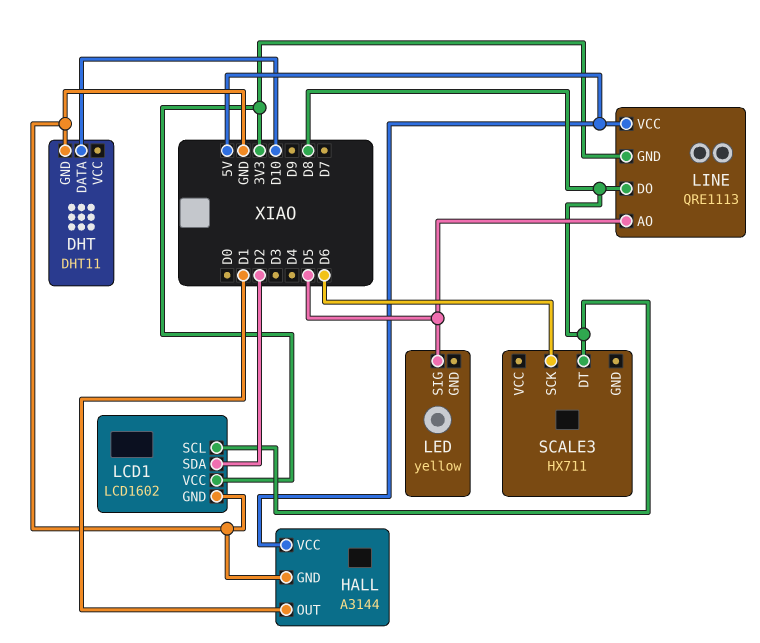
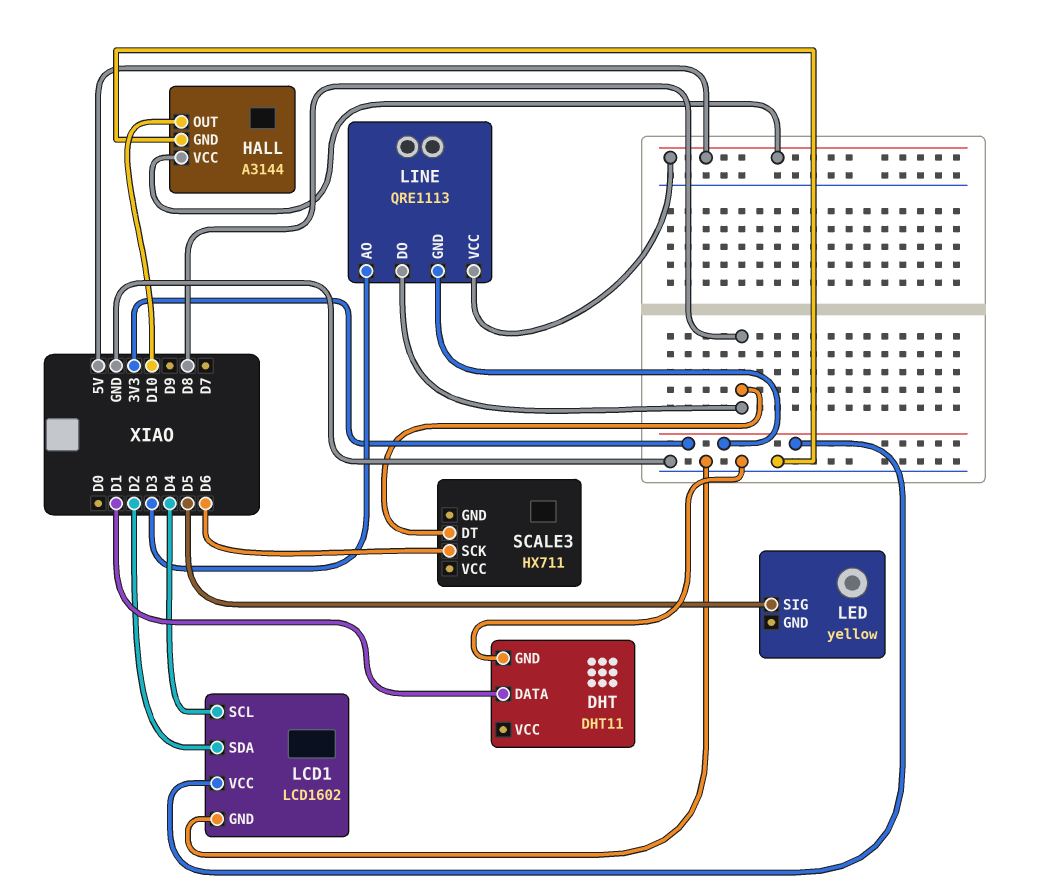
DHT pin DATA: D10 -> D1
HALL pin OUT: D1 -> D10
LCD1 pin SCL: D8 -> D4
LINE pin AO: D5 -> D3

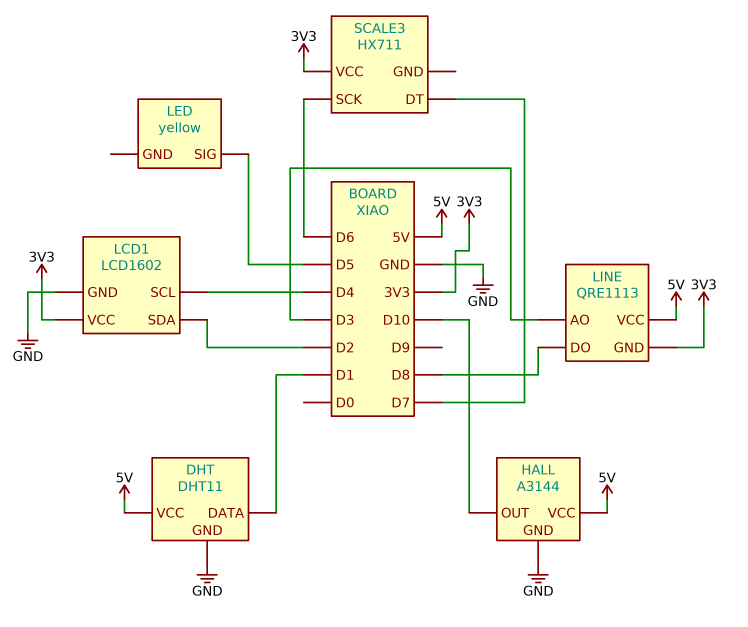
DHT pin VCC: none -> 5V
SCALE3 pin DT: D8 -> D7
SCALE3 pin VCC: none -> 3V3

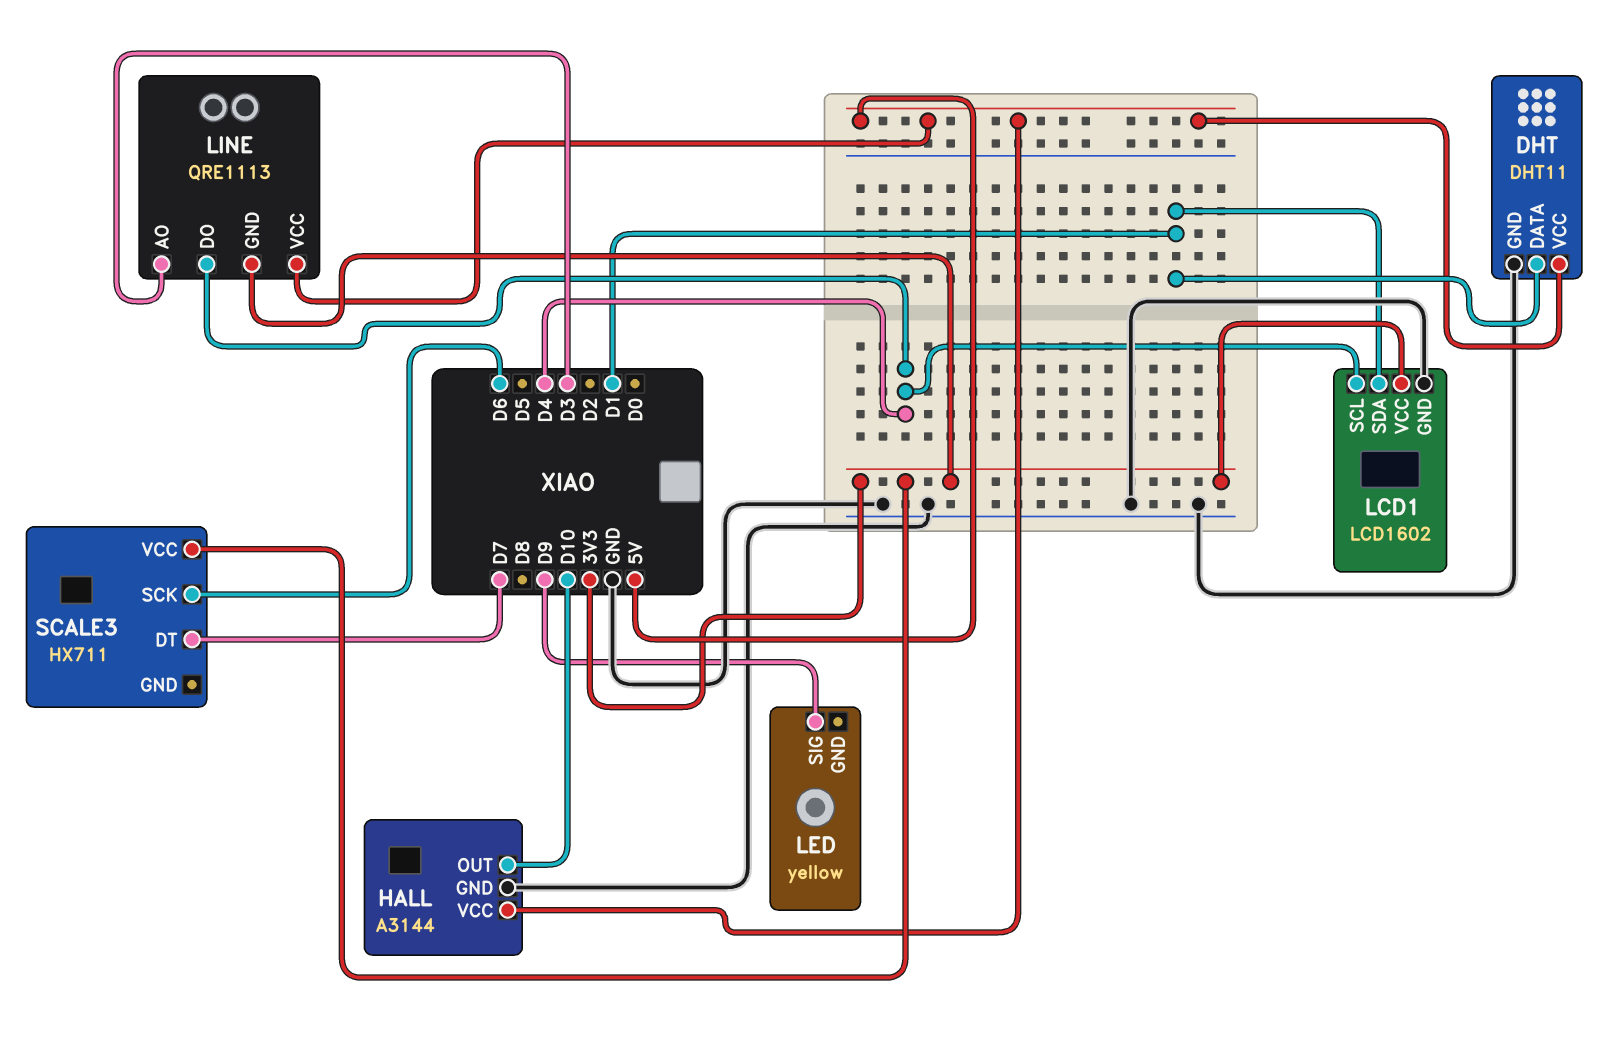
LCD1 pin SDA: D2 -> D1
LED pin SIG: D5 -> D9
LINE pin DO: D8 -> D4

